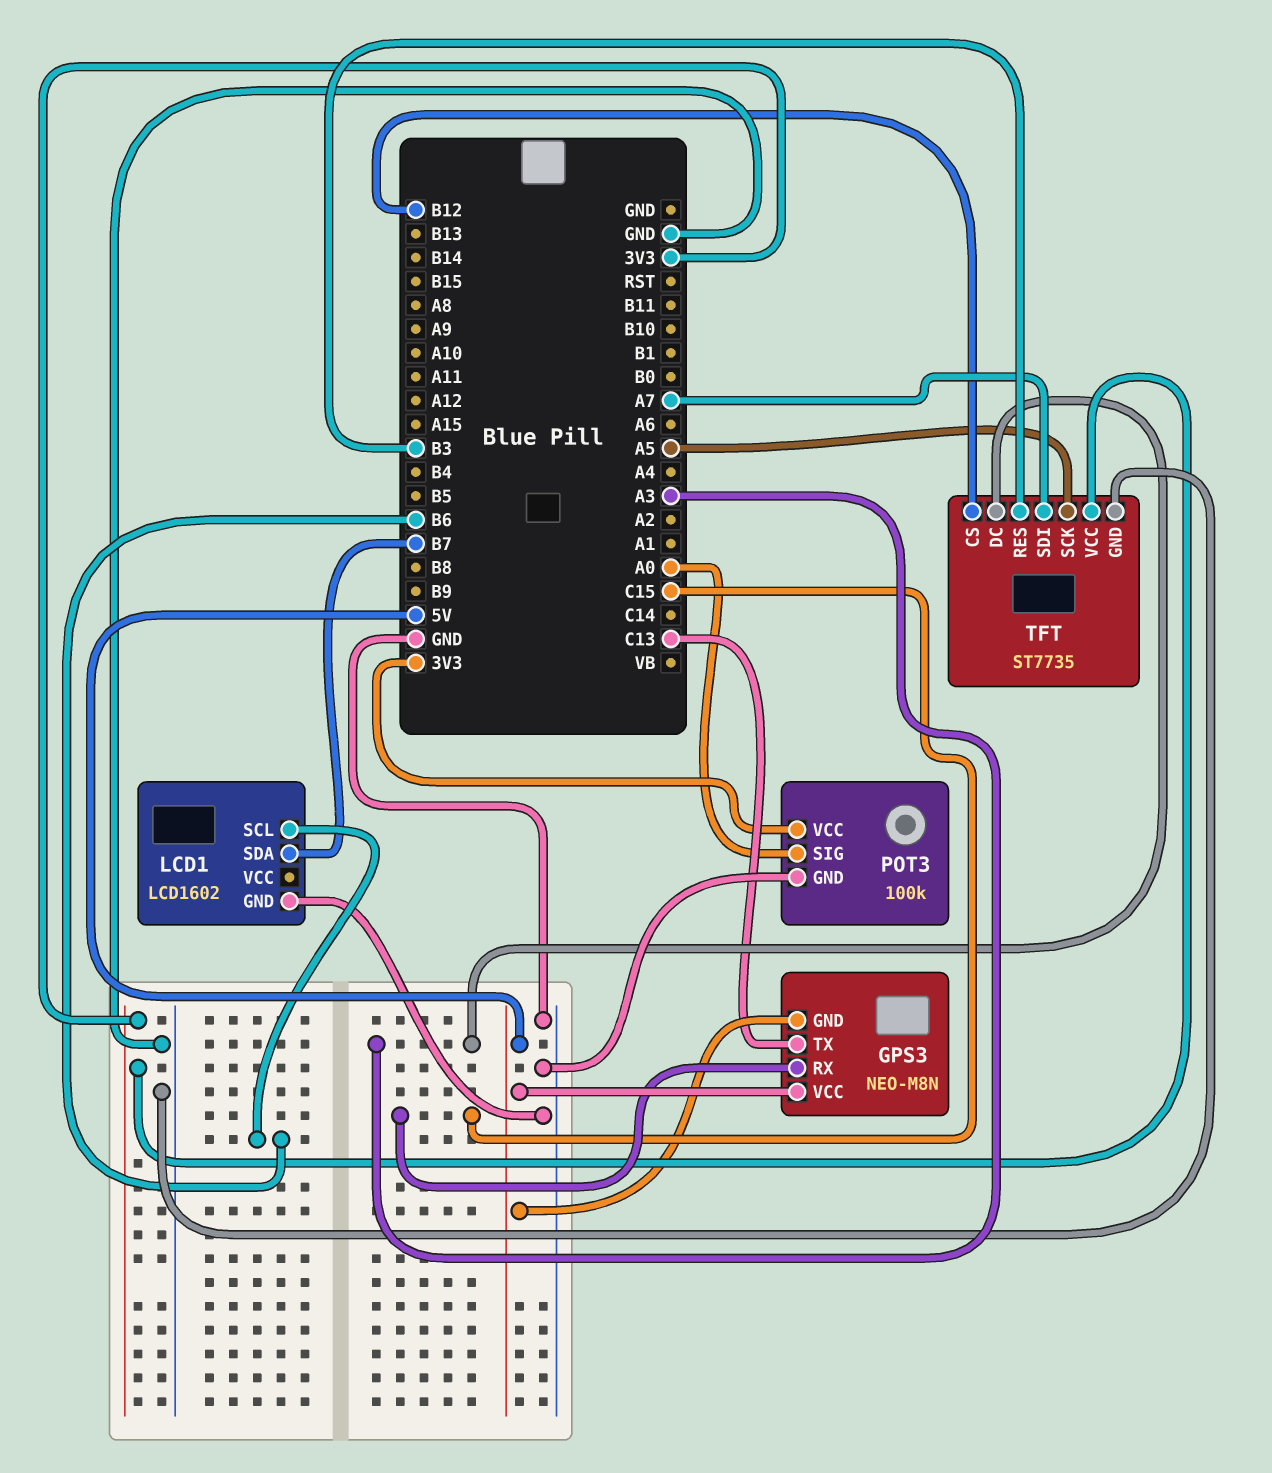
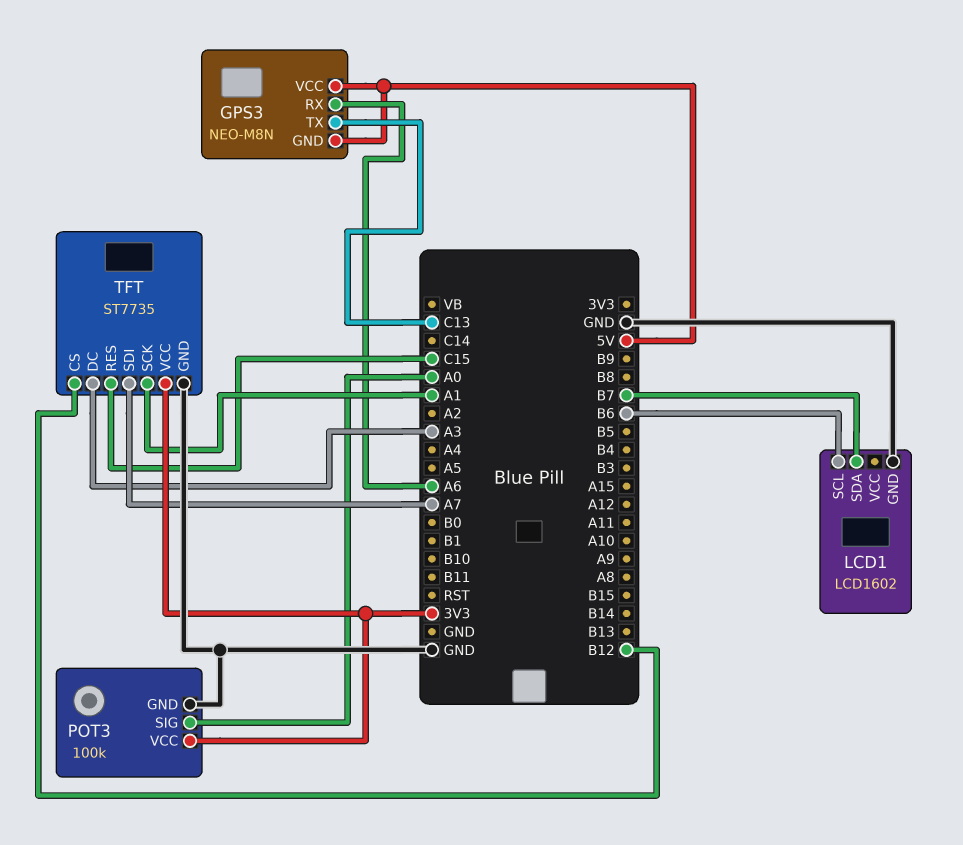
GPS3 pin RX: C15 -> A6
TFT pin RES: B3 -> C15
TFT pin SCK: A5 -> A1

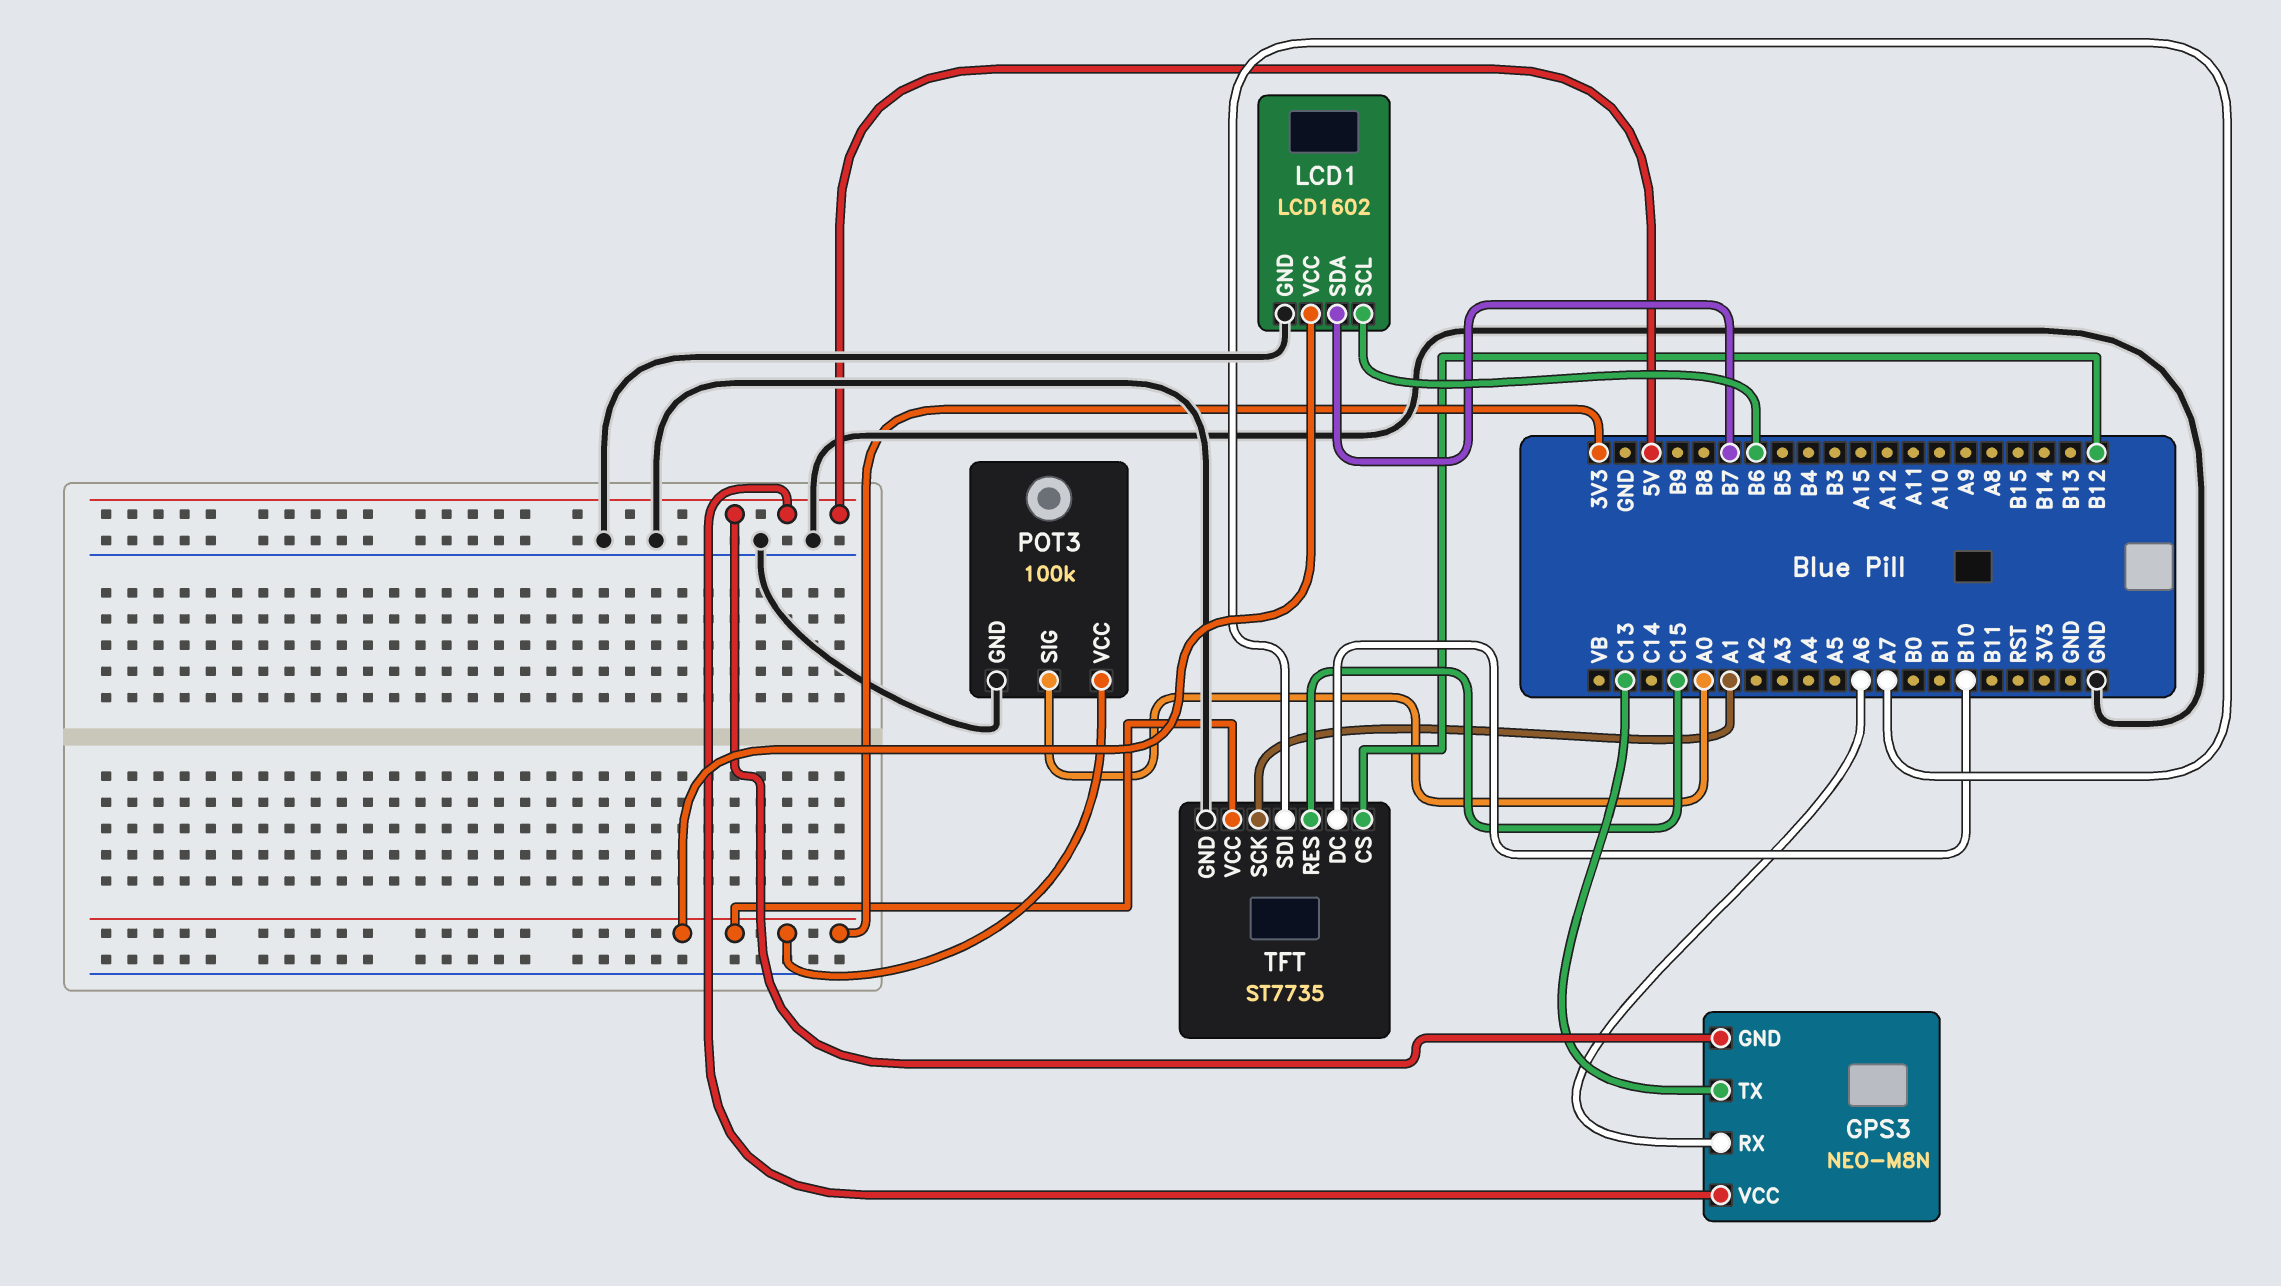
LCD1 pin VCC: none -> 3V3
TFT pin DC: A3 -> B10

